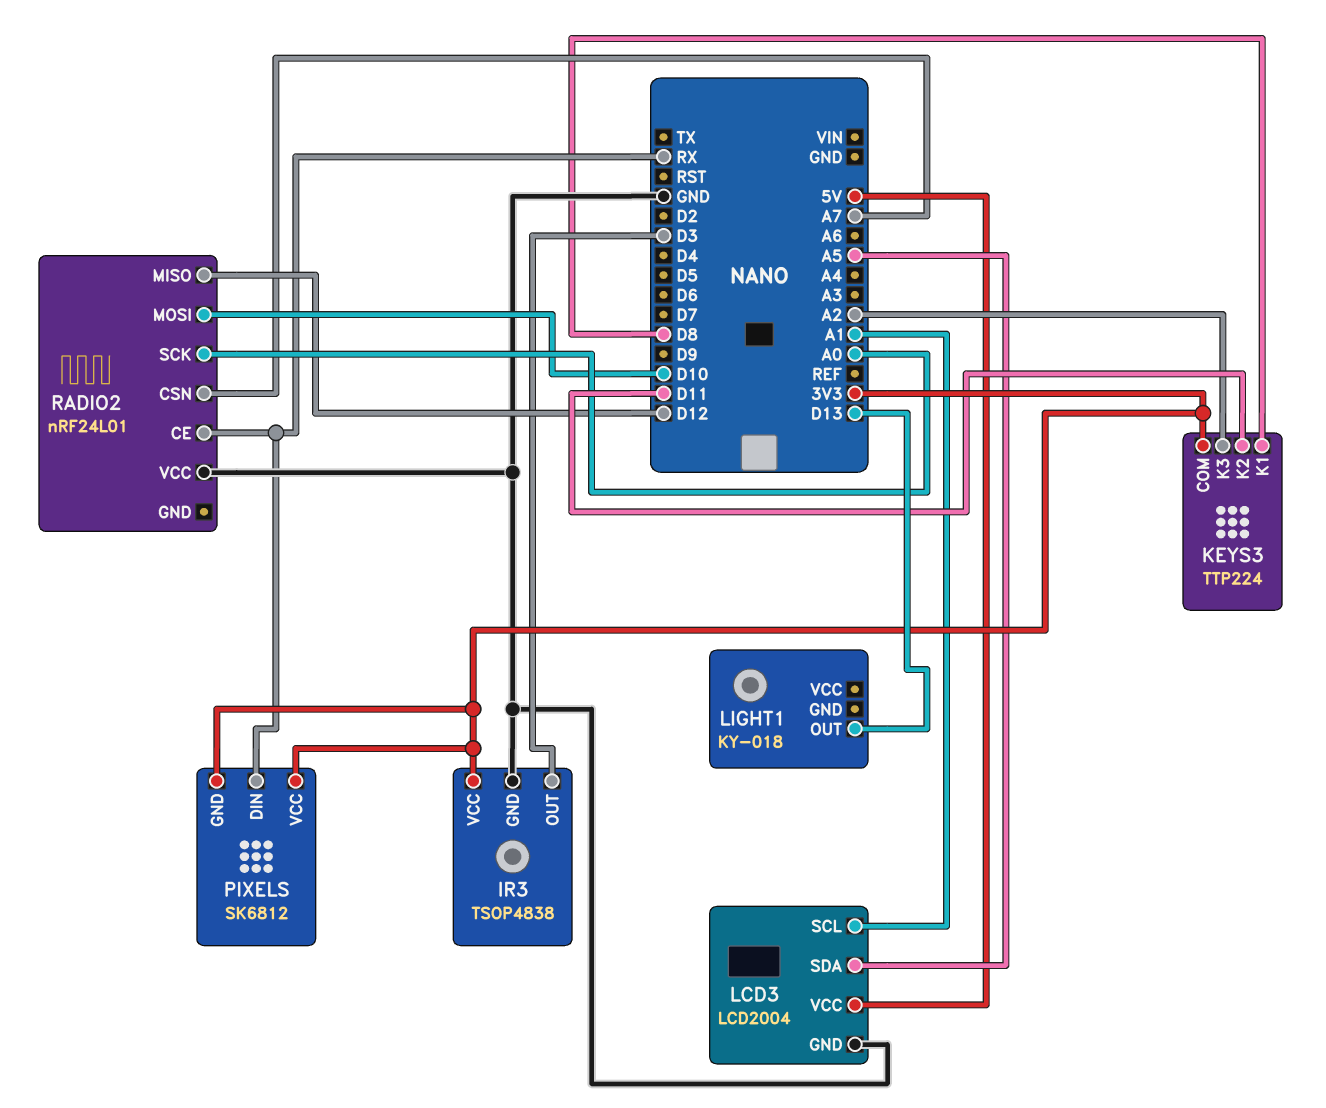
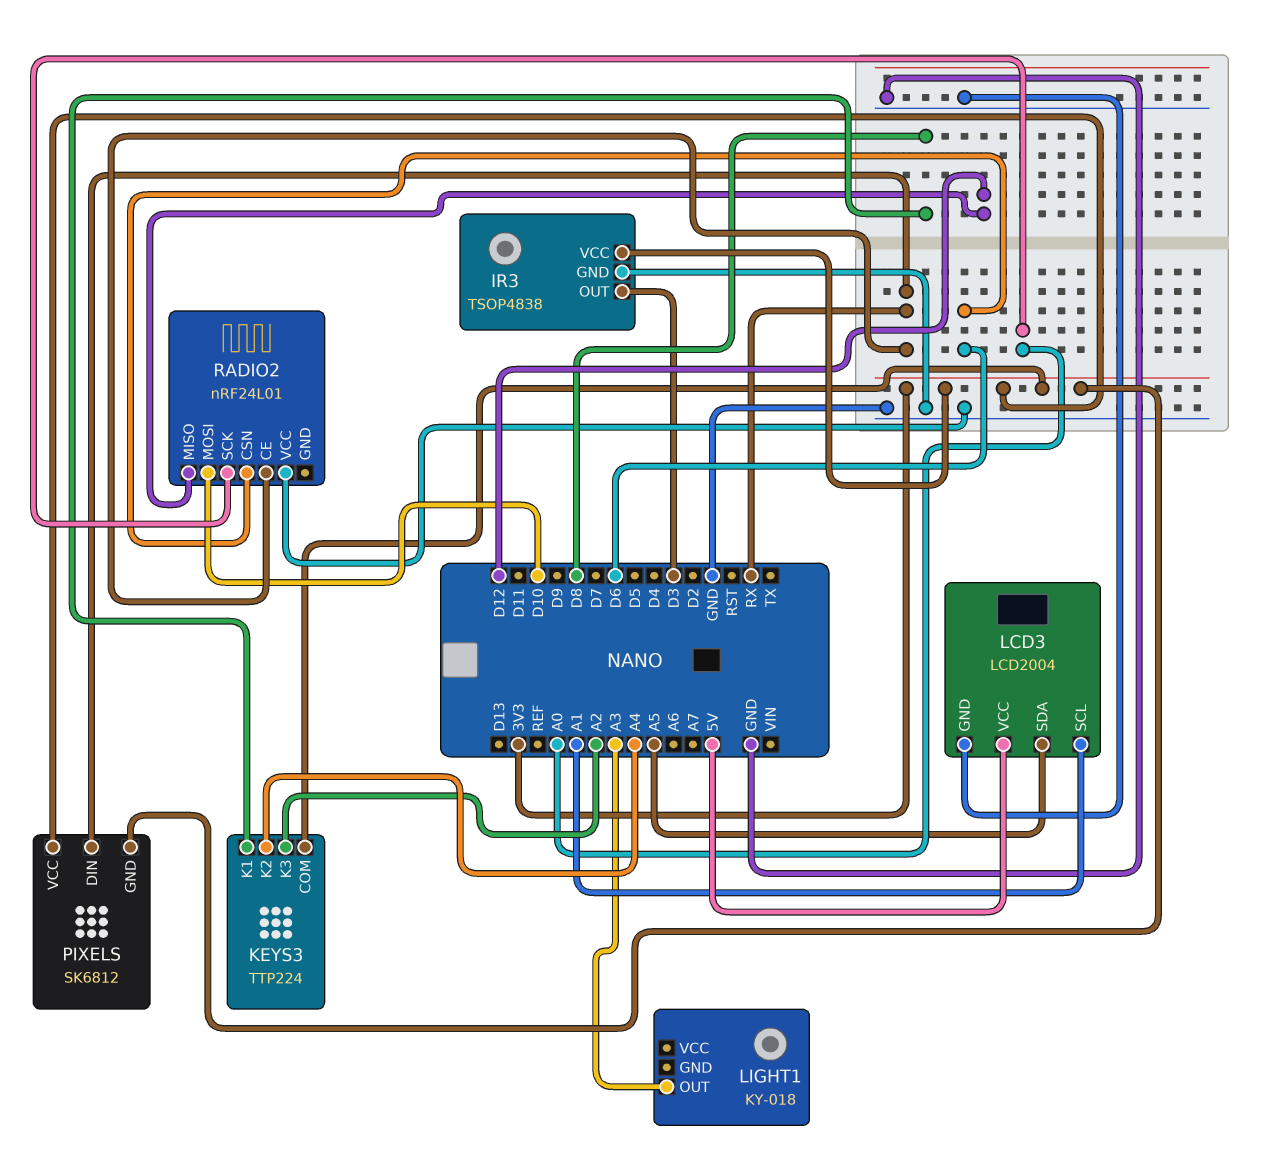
KEYS3 pin K2: D11 -> A4
LIGHT1 pin OUT: D13 -> A3
RADIO2 pin CSN: A7 -> D6

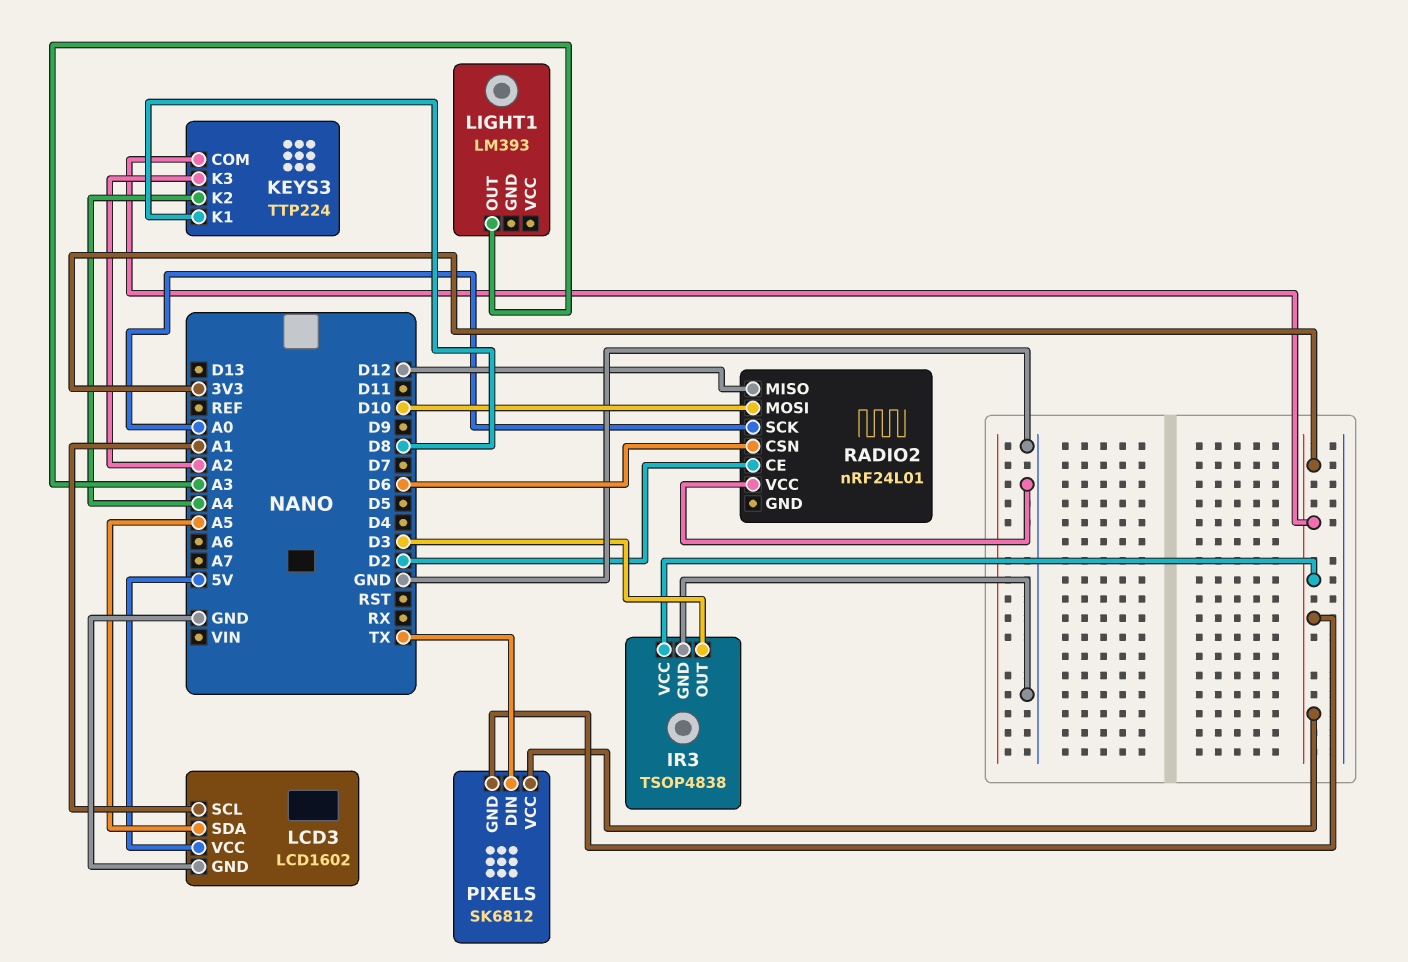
LCD3: LCD2004 -> LCD1602
LIGHT1: KY-018 -> LM393
PIXELS pin DIN: RX -> TX
RADIO2 pin CE: RX -> D2

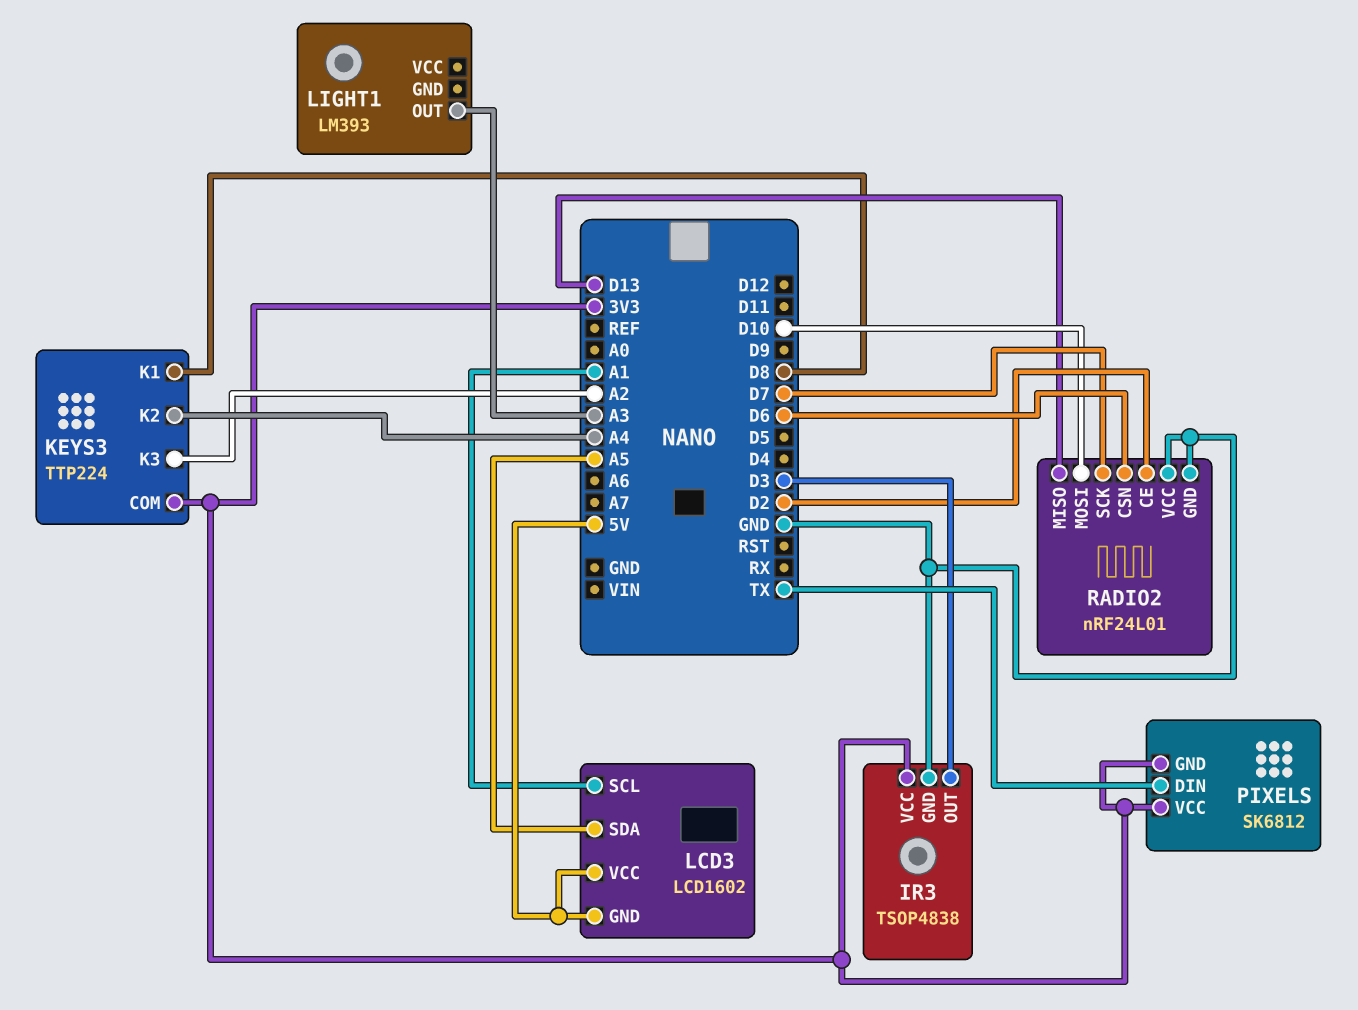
LCD3 pin GND: GND -> 5V
RADIO2 pin GND: none -> GND
RADIO2 pin MISO: D12 -> D13
RADIO2 pin SCK: A0 -> D7

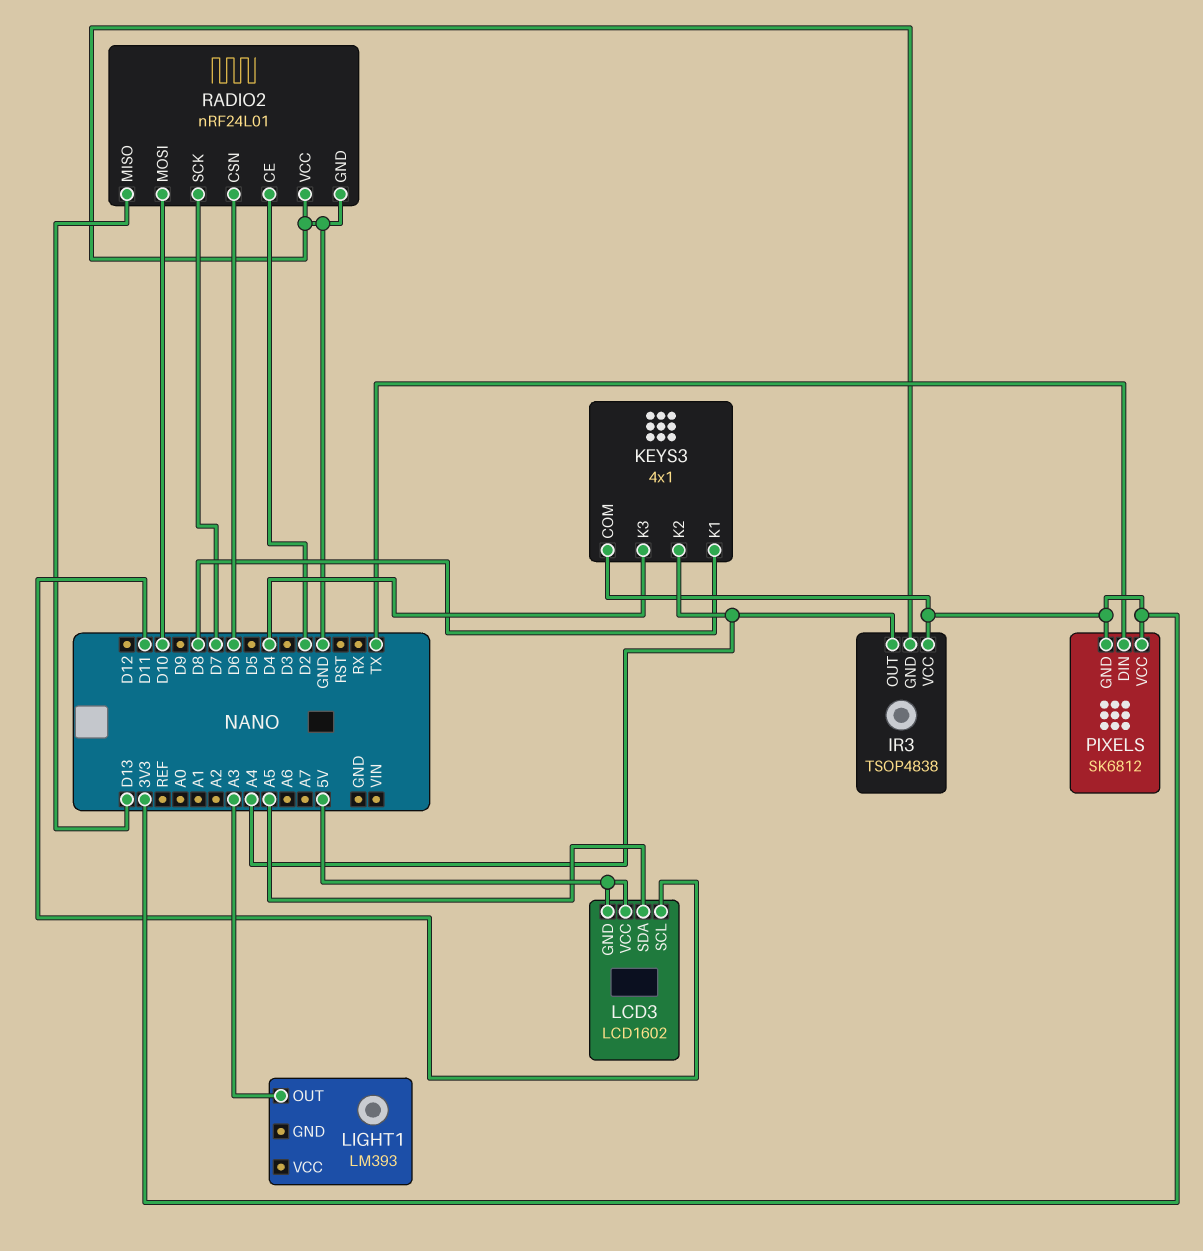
IR3 pin OUT: D3 -> A4
KEYS3: TTP224 -> 4x1
KEYS3 pin K3: A2 -> D4
LCD3 pin SCL: A1 -> D11

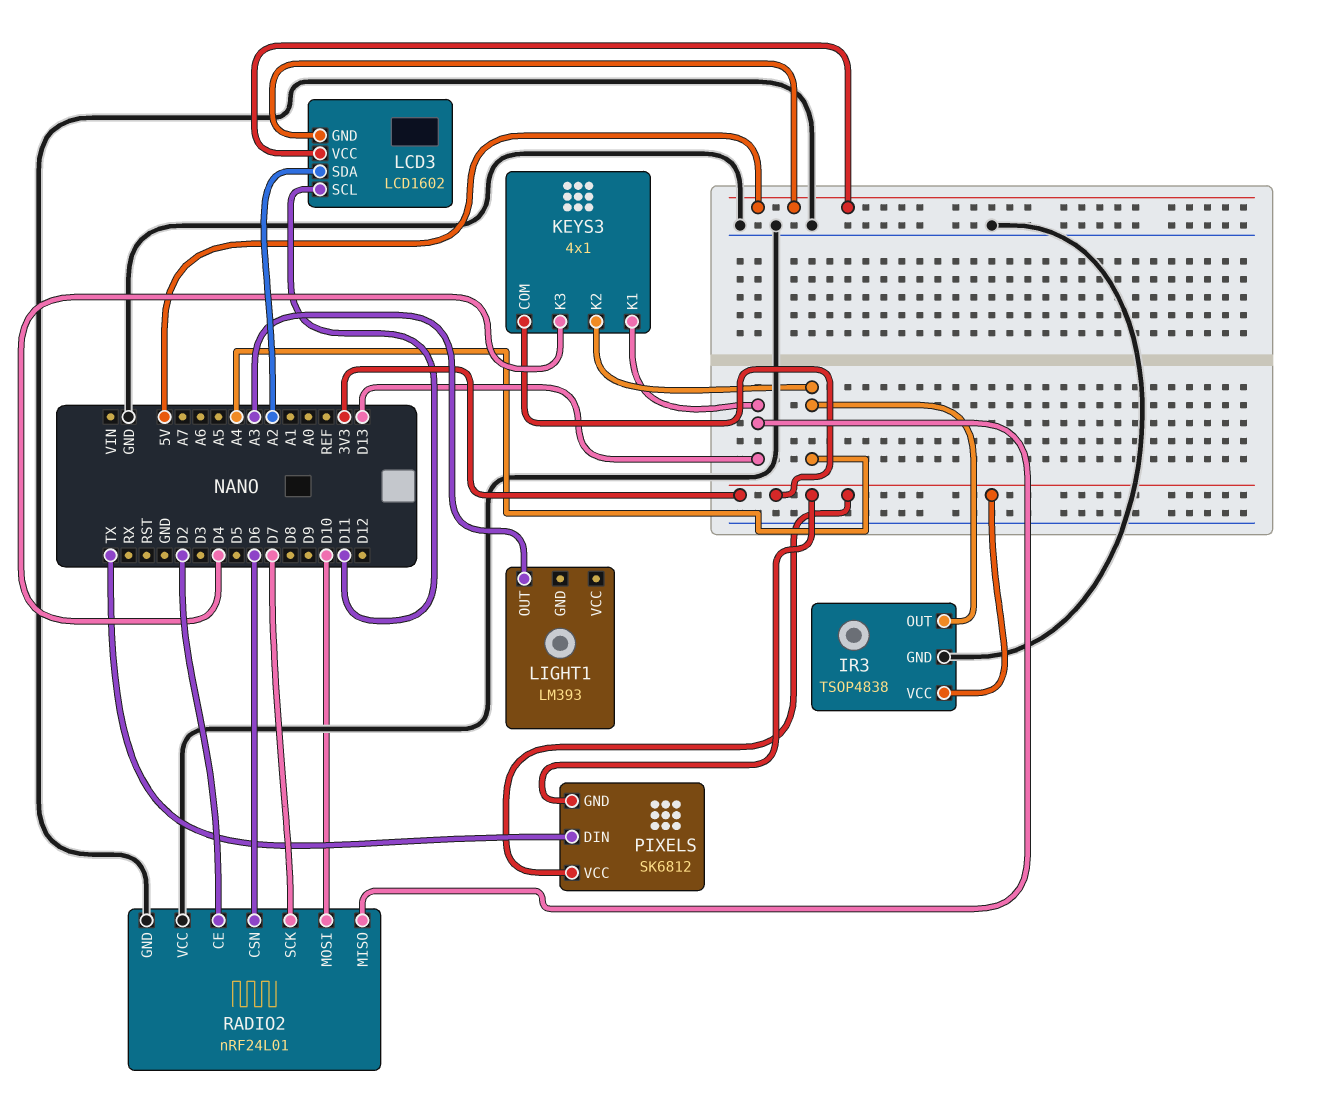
KEYS3 pin K1: D8 -> D13
LCD3 pin SDA: A5 -> A2

